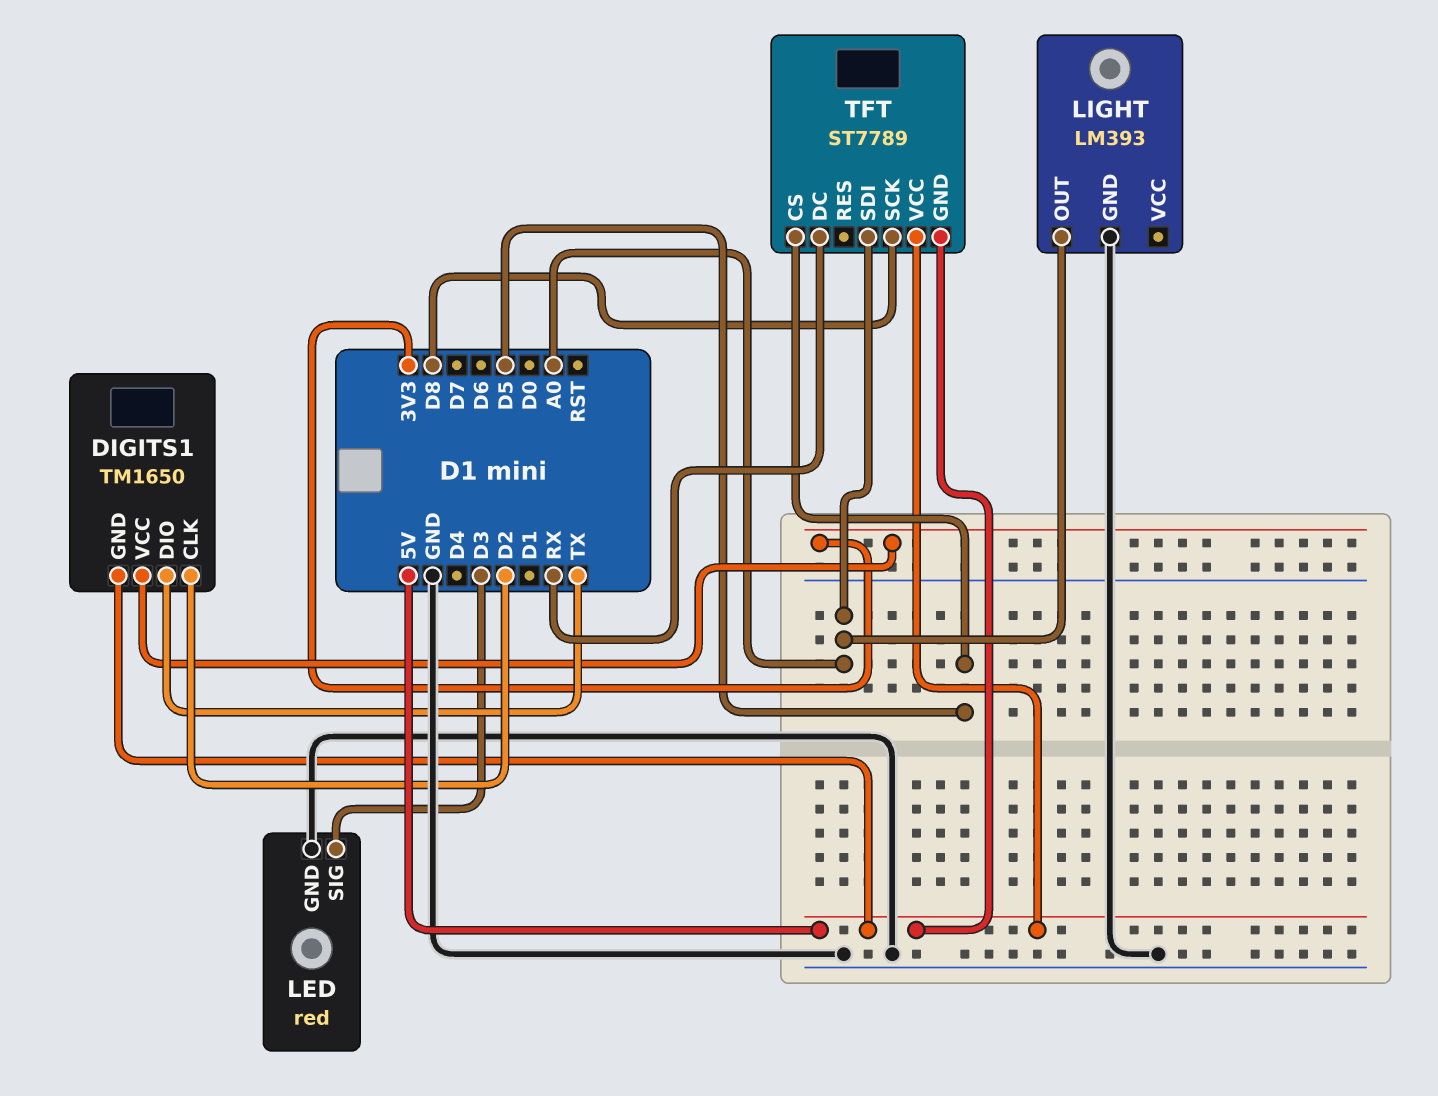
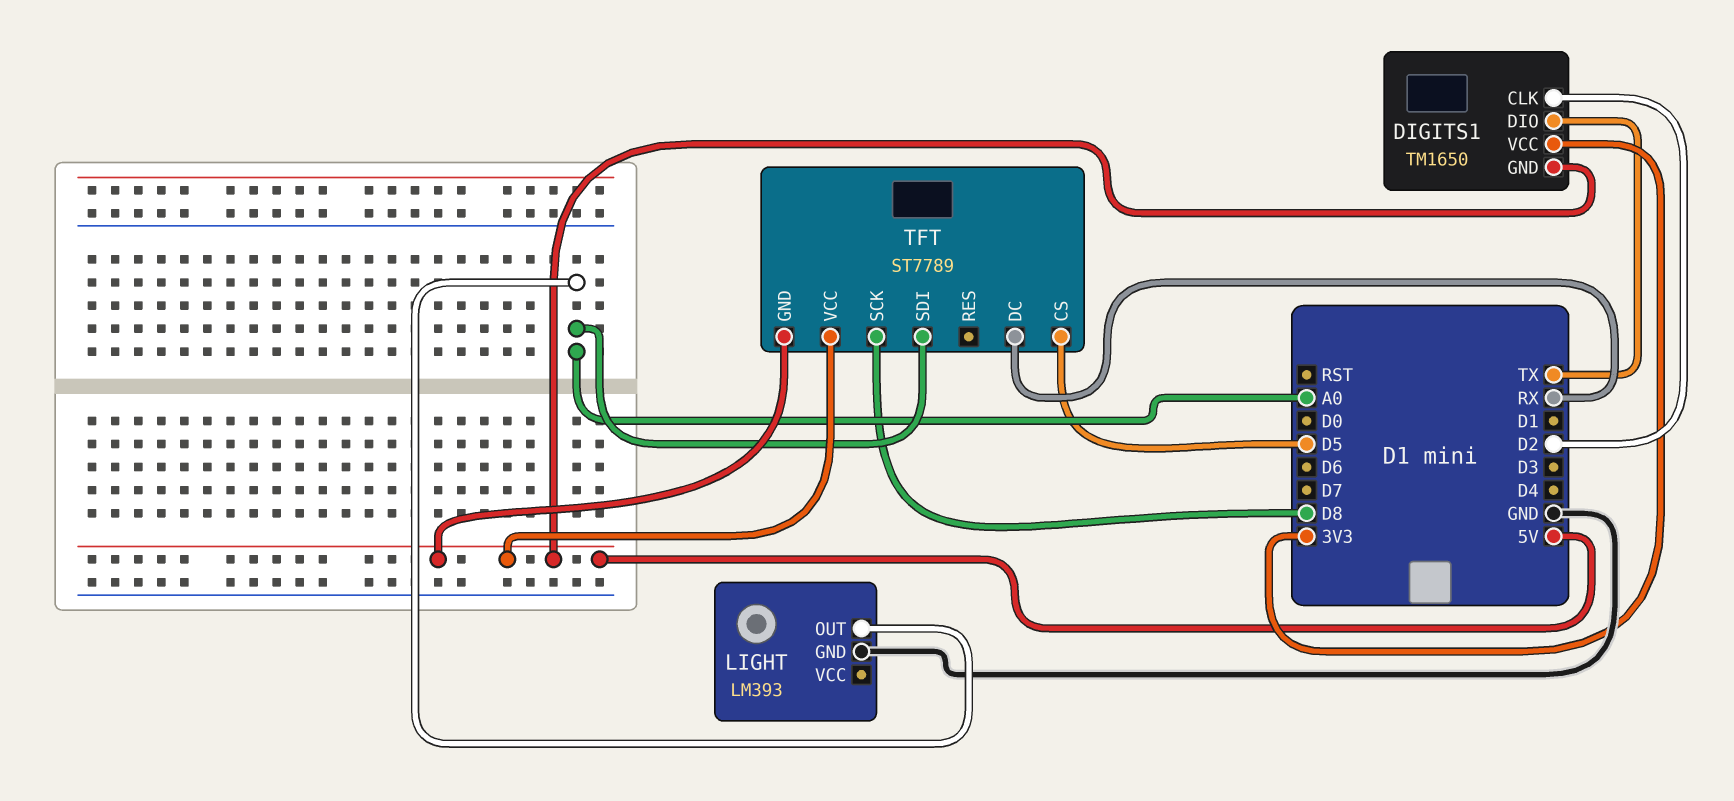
LED: red -> none
LED pin GND: GND -> none
LED pin SIG: D3 -> none

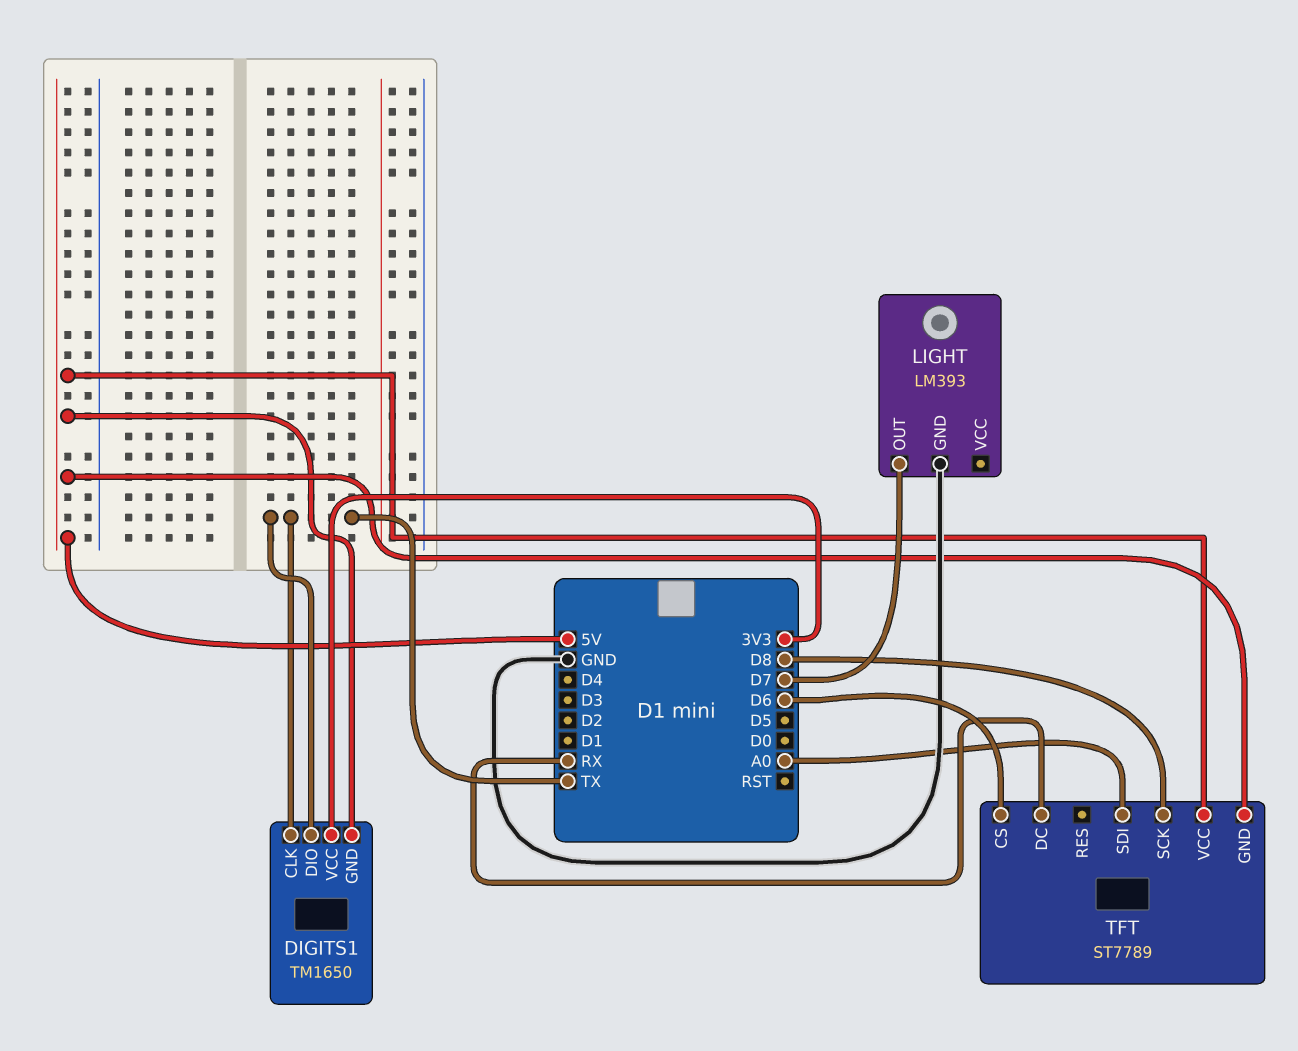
DIGITS1 pin CLK: D2 -> TX
LIGHT pin OUT: A0 -> D7
TFT pin CS: D5 -> D6

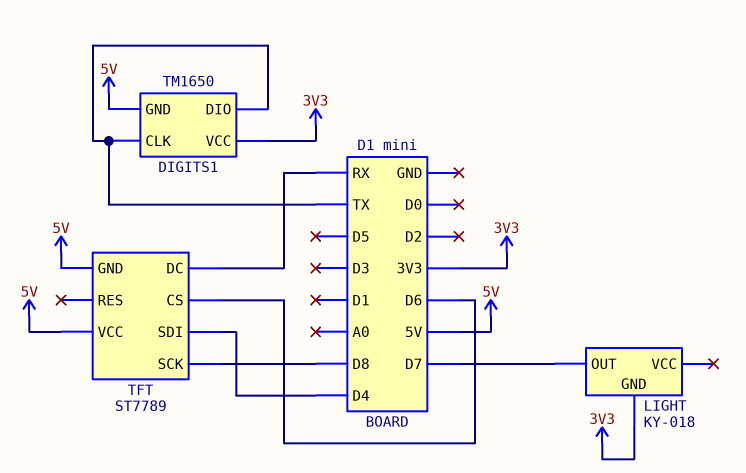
LIGHT: LM393 -> KY-018
LIGHT pin GND: GND -> 3V3
TFT pin SDI: A0 -> D4

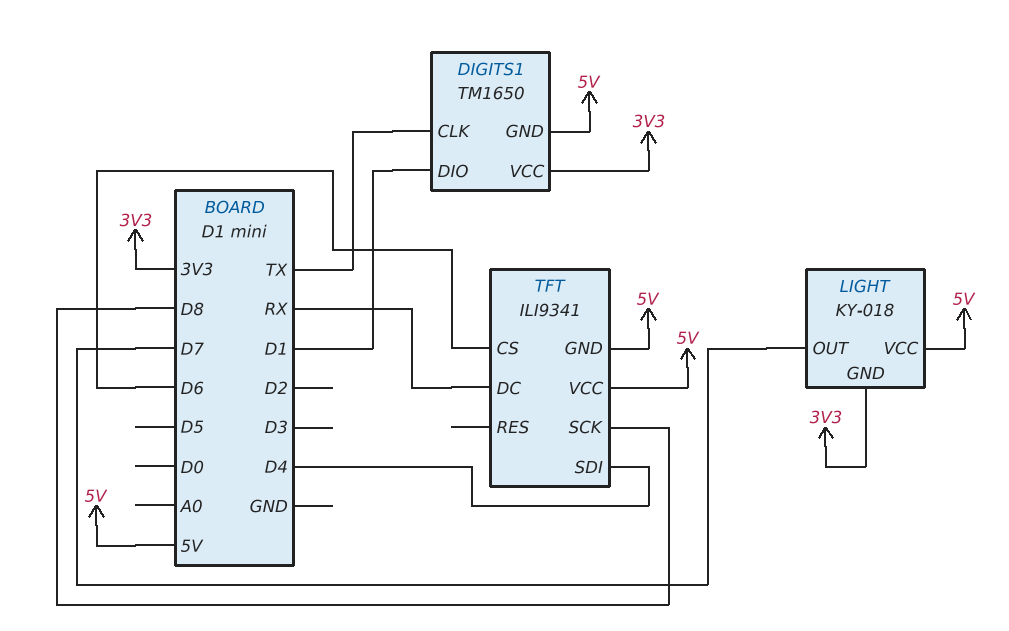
DIGITS1 pin DIO: TX -> D1
LIGHT pin VCC: none -> 5V
TFT: ST7789 -> ILI9341

